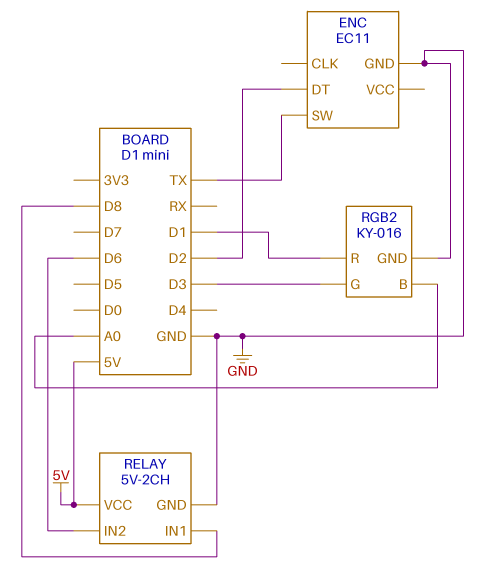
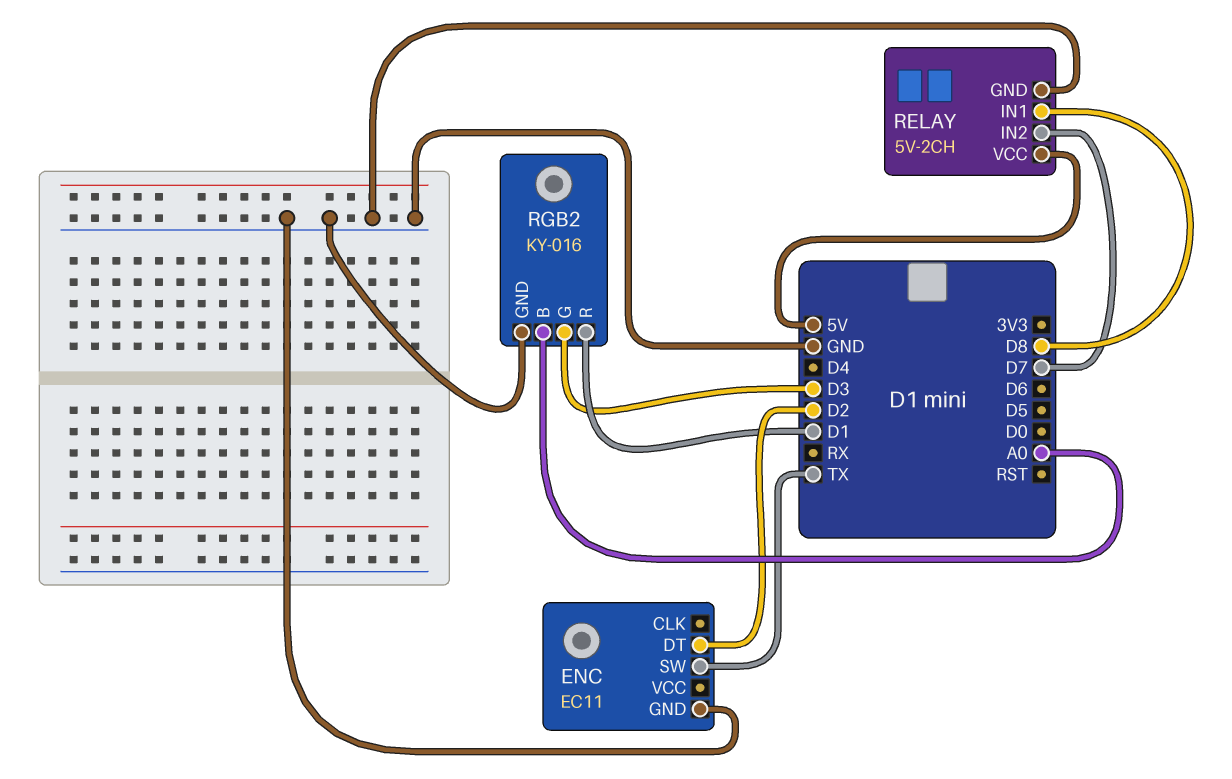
RELAY pin IN2: D6 -> D7

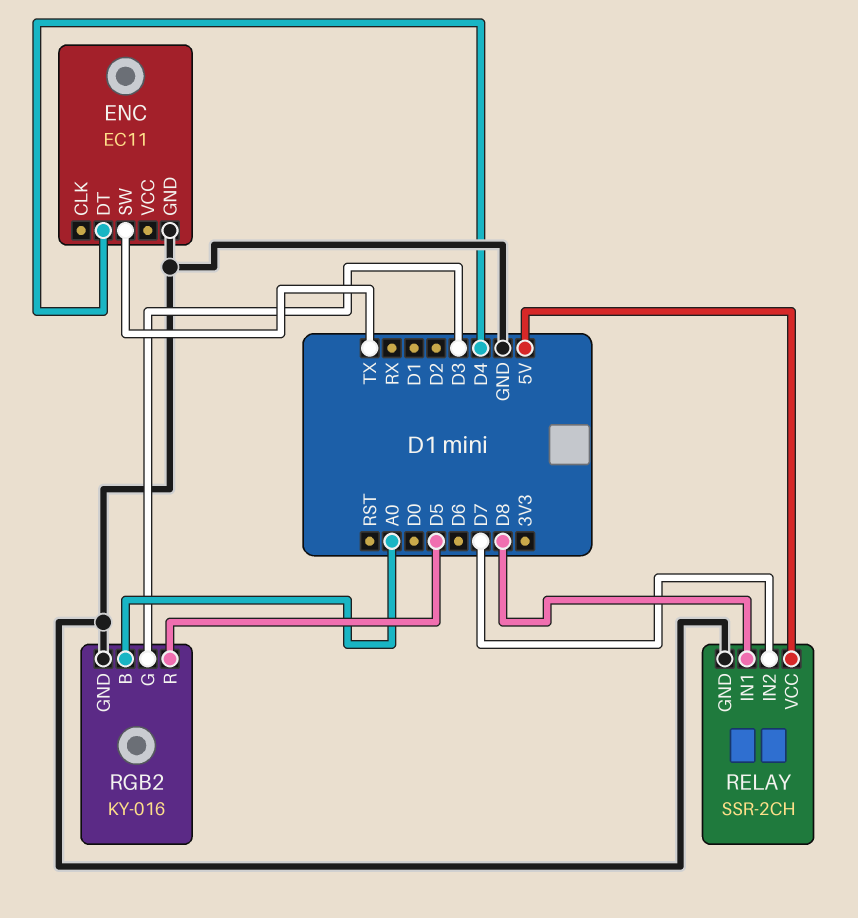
ENC pin DT: D2 -> D4
RELAY: 5V-2CH -> SSR-2CH
RGB2 pin R: D1 -> D5

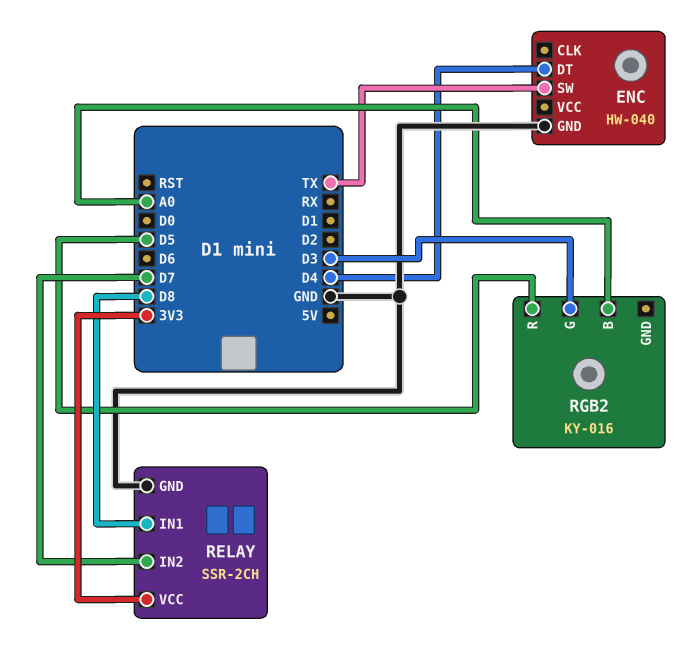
ENC: EC11 -> HW-040
RELAY pin VCC: 5V -> 3V3
RGB2 pin GND: GND -> none

